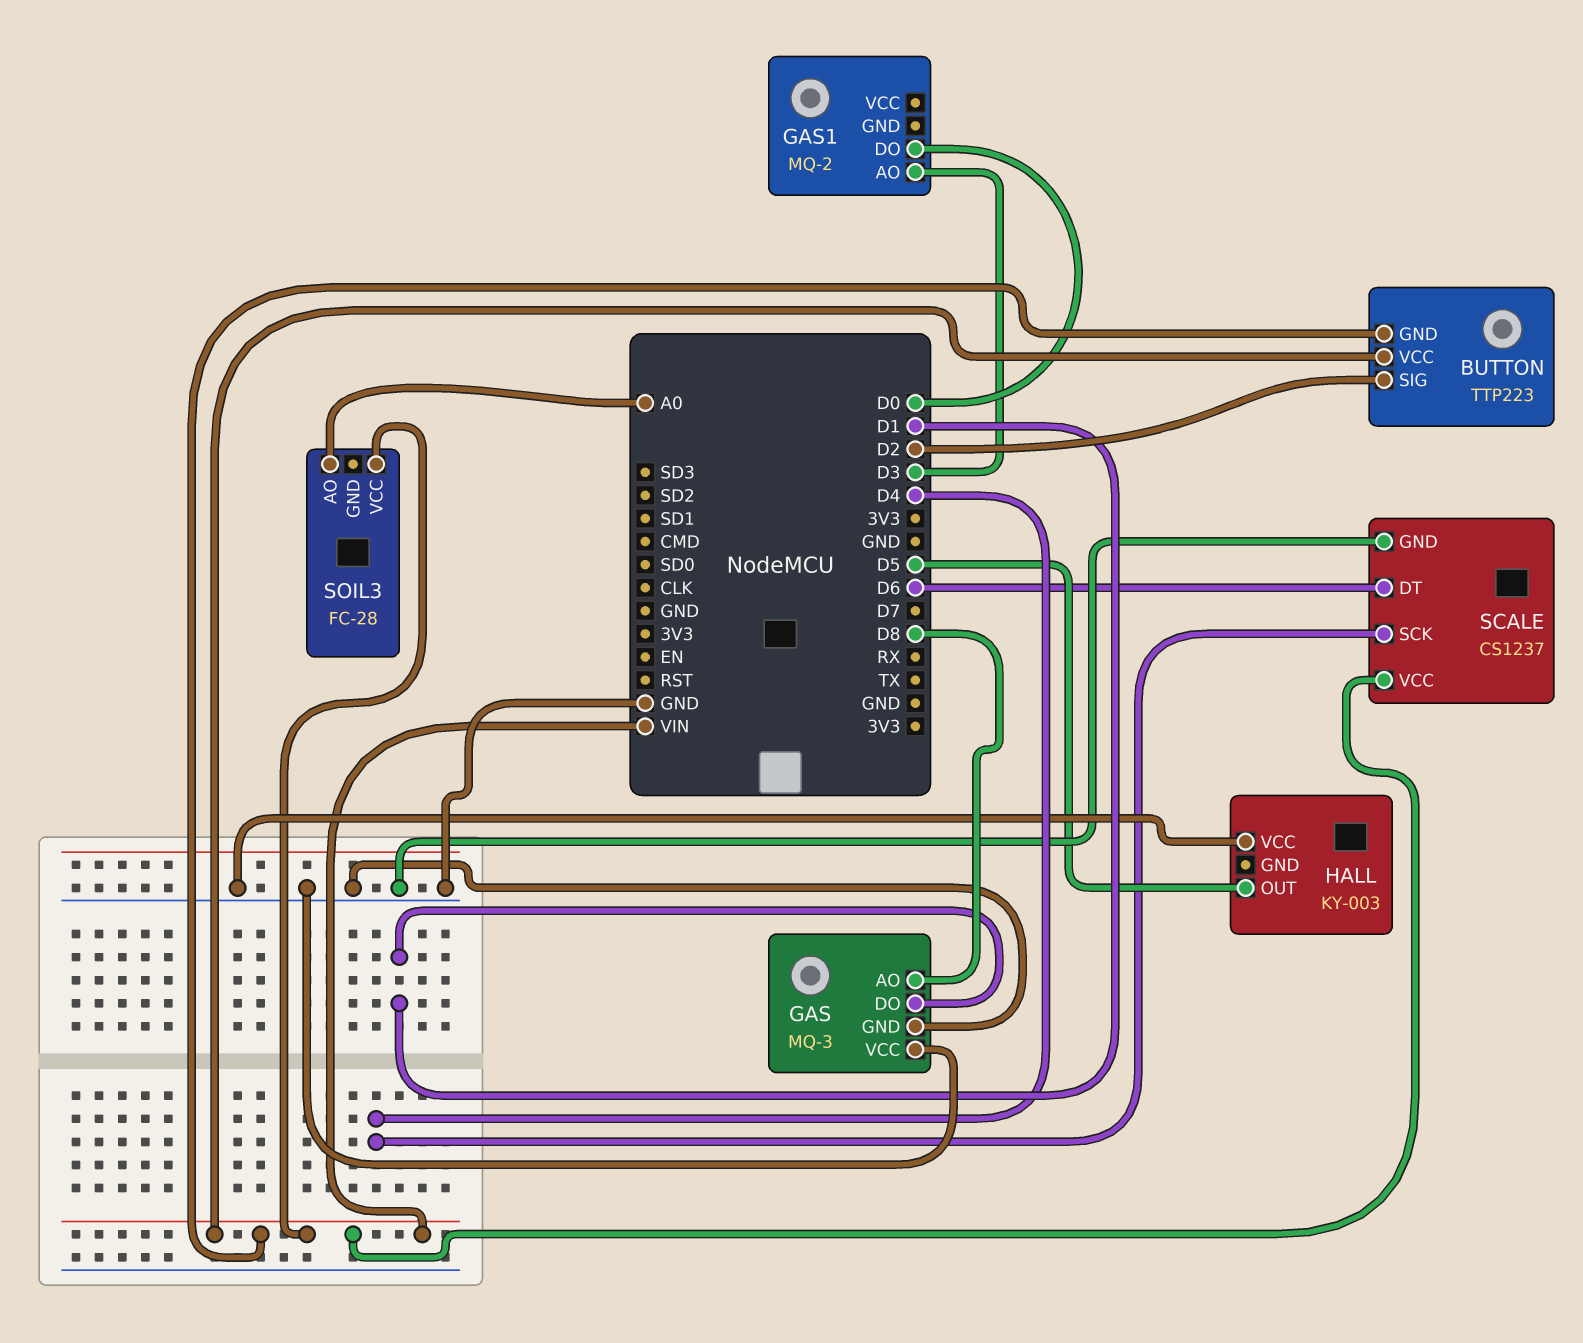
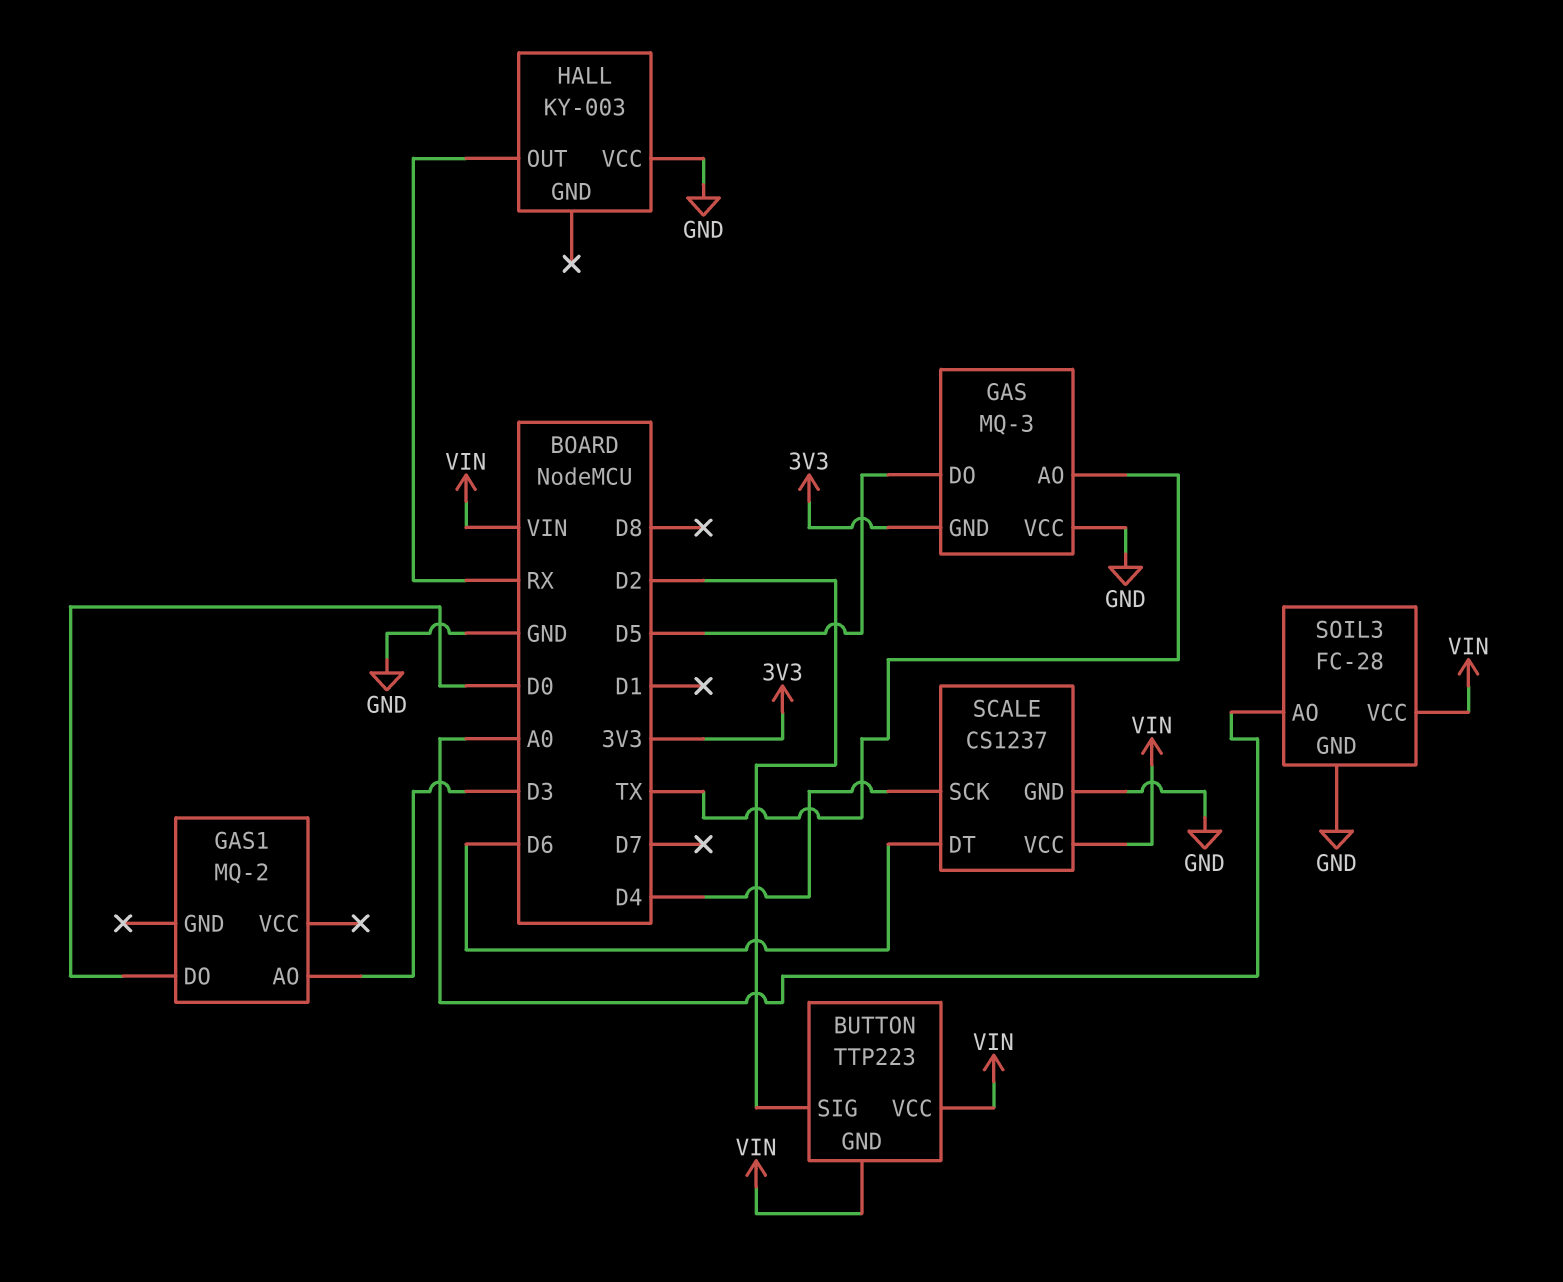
GAS pin AO: D8 -> TX
GAS pin DO: D1 -> D5
GAS pin GND: GND -> 3V3
HALL pin OUT: D5 -> RX
SOIL3 pin GND: none -> GND

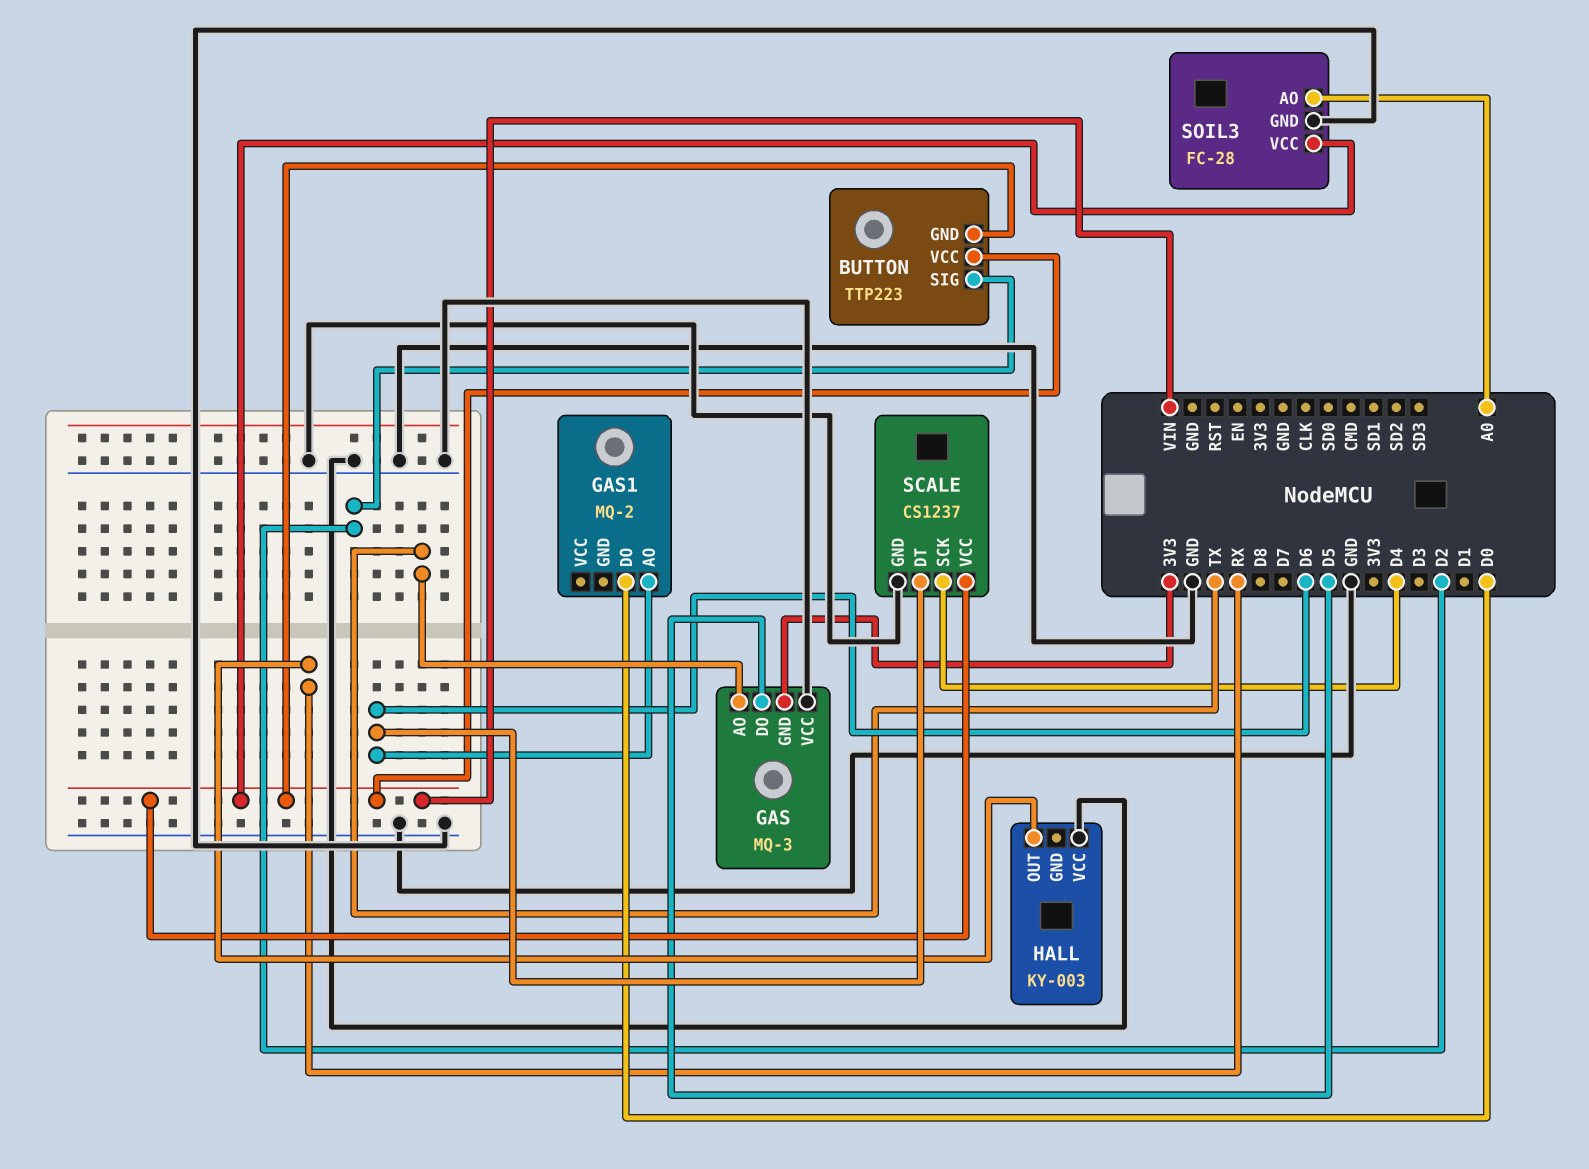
GAS1 pin AO: D3 -> D6

